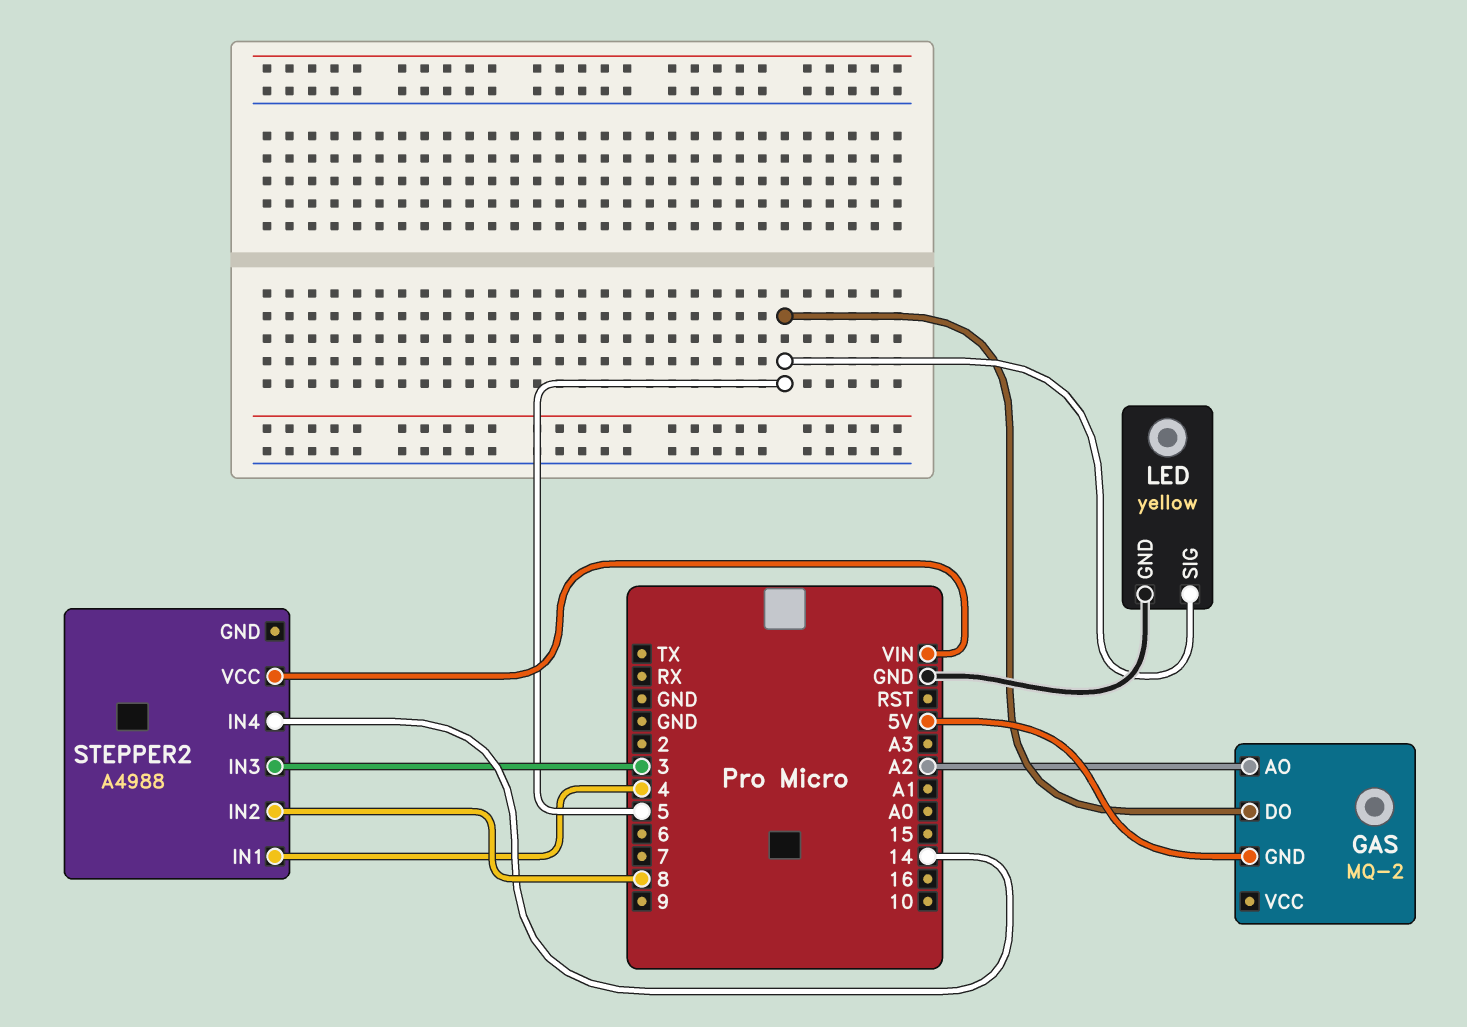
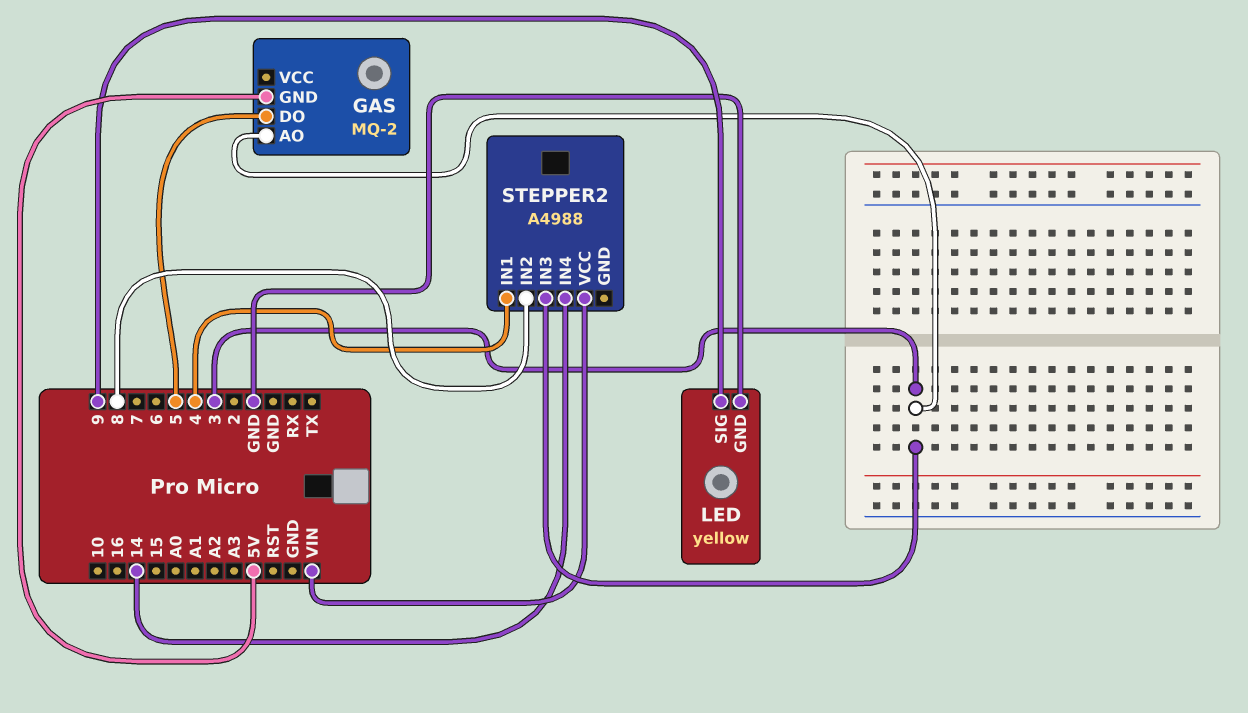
GAS pin AO: A2 -> 3
LED pin SIG: 5 -> 9

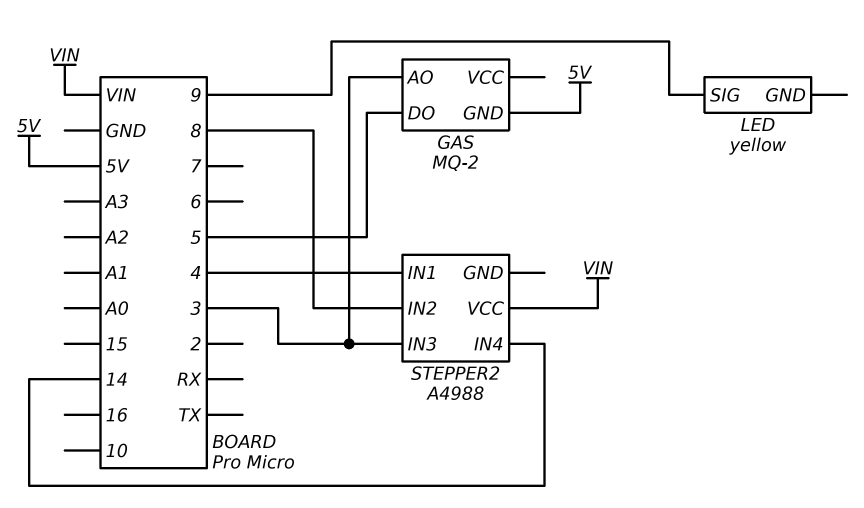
LED pin GND: GND -> none

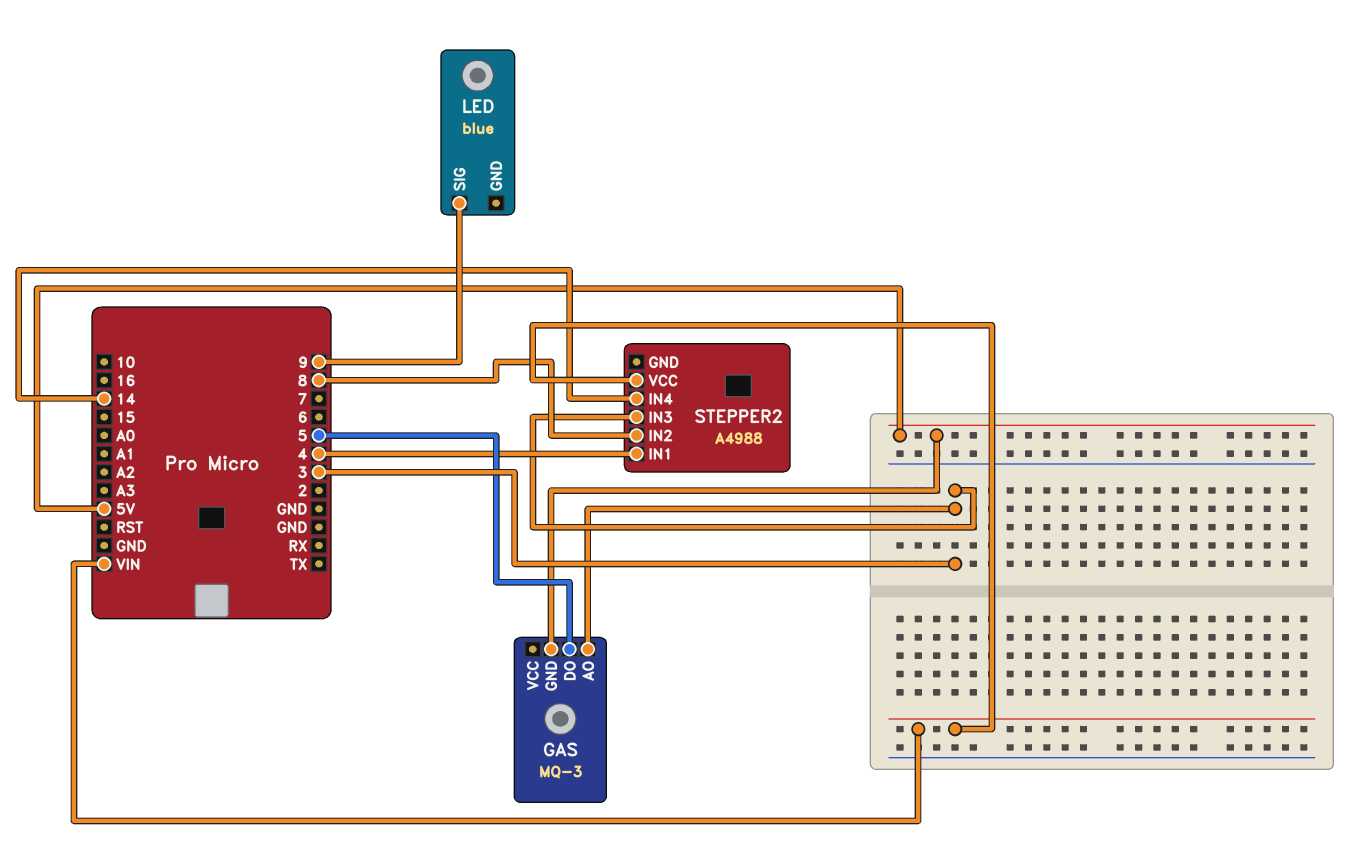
GAS: MQ-2 -> MQ-3
LED: yellow -> blue

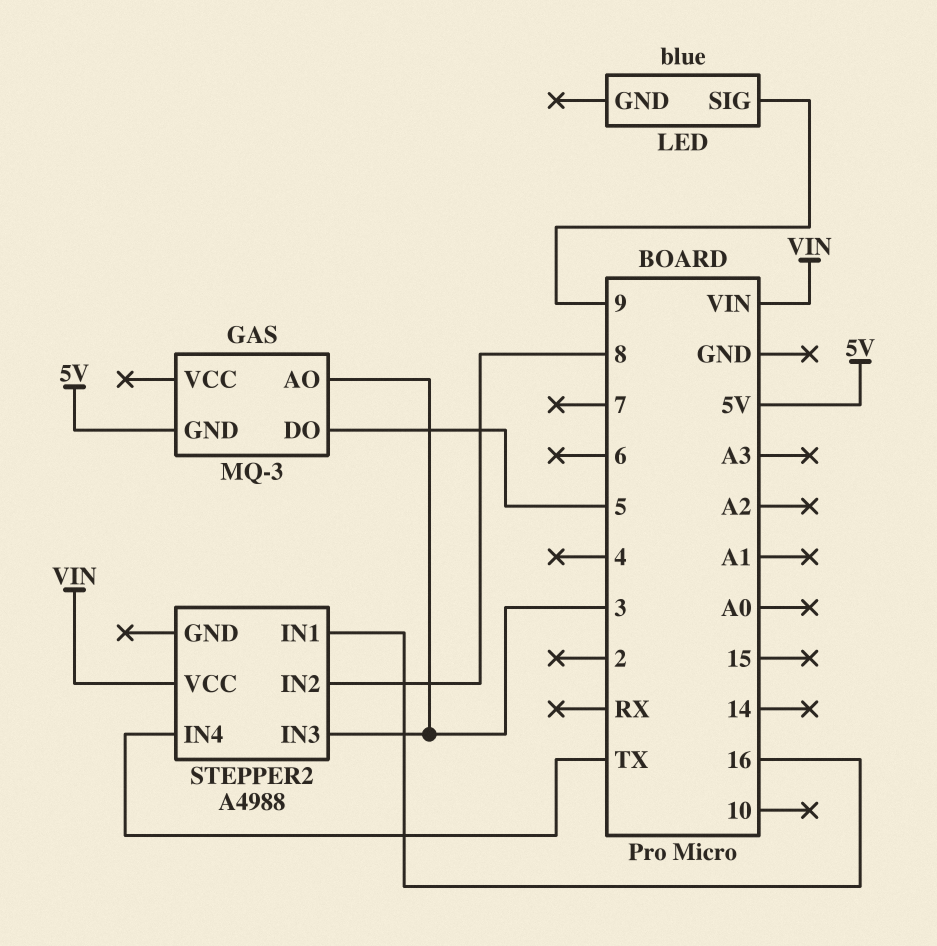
STEPPER2 pin IN1: 4 -> 16
STEPPER2 pin IN4: 14 -> TX

